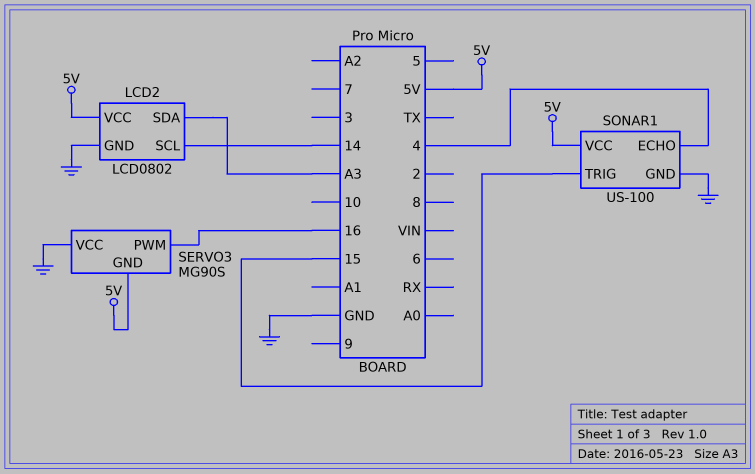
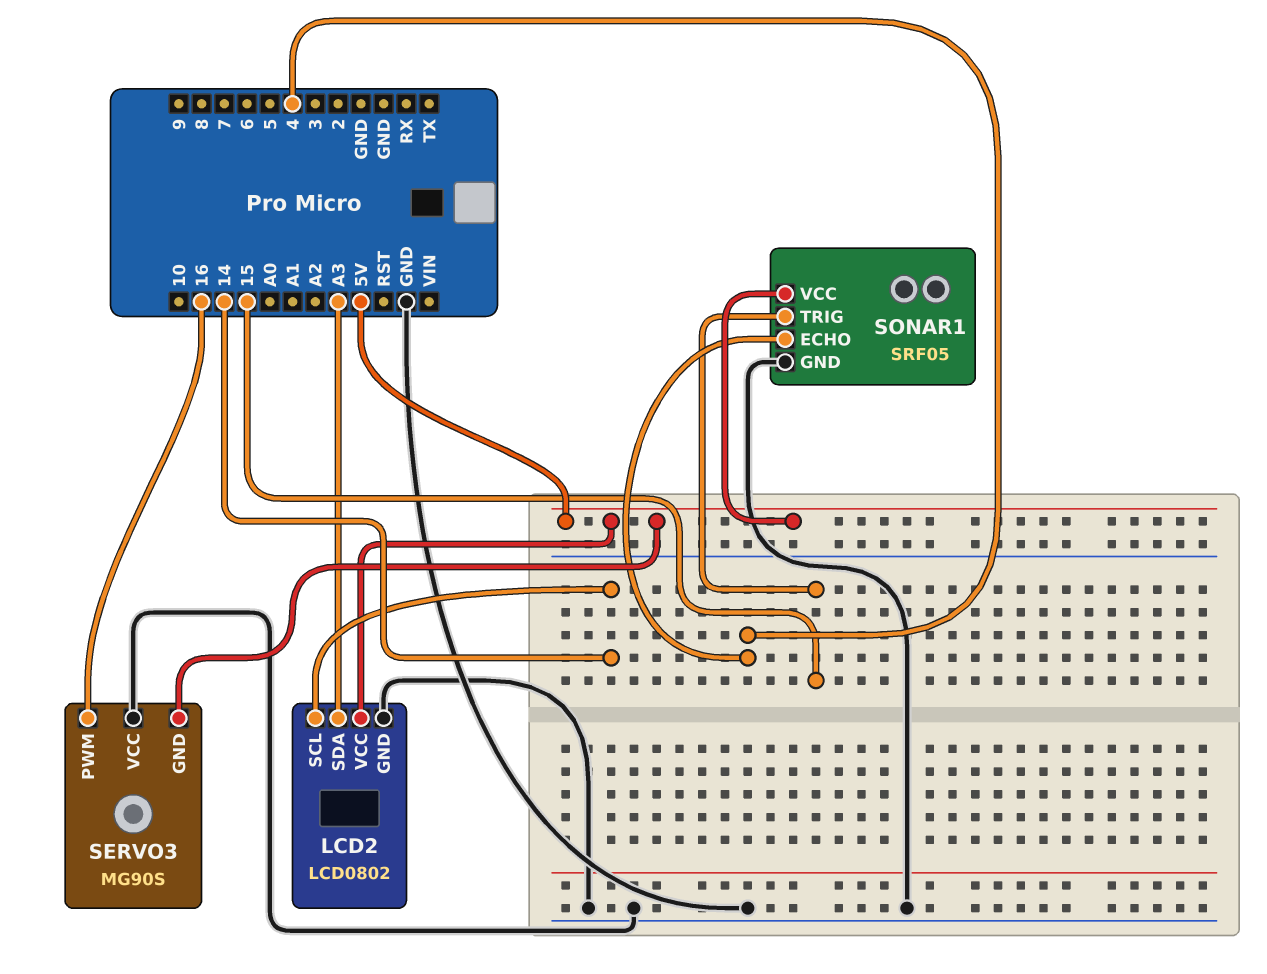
SONAR1: US-100 -> SRF05

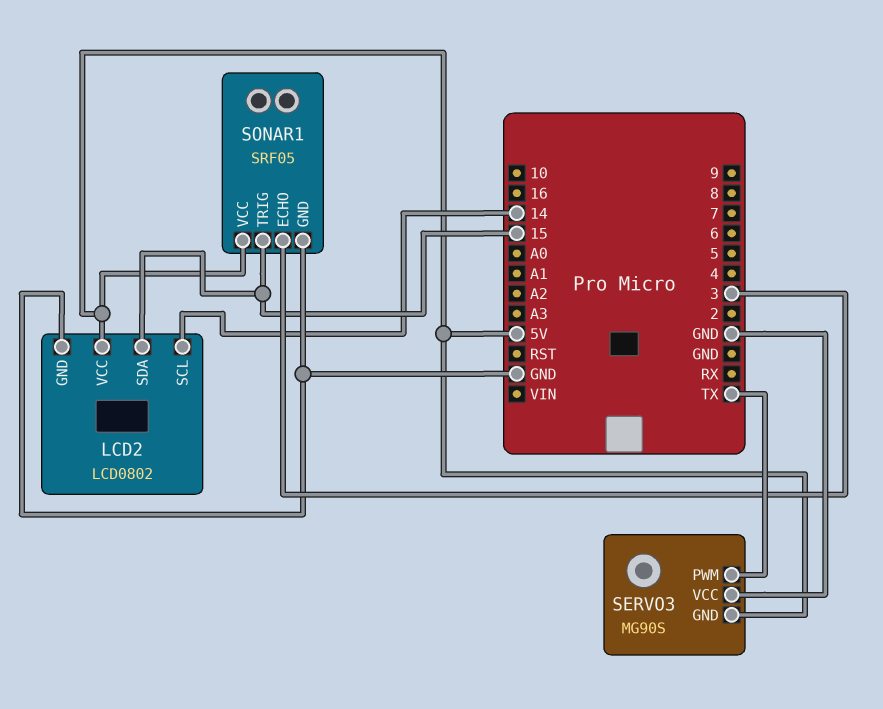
LCD2 pin SDA: A3 -> 15
SERVO3 pin PWM: 16 -> TX
SONAR1 pin ECHO: 4 -> 3

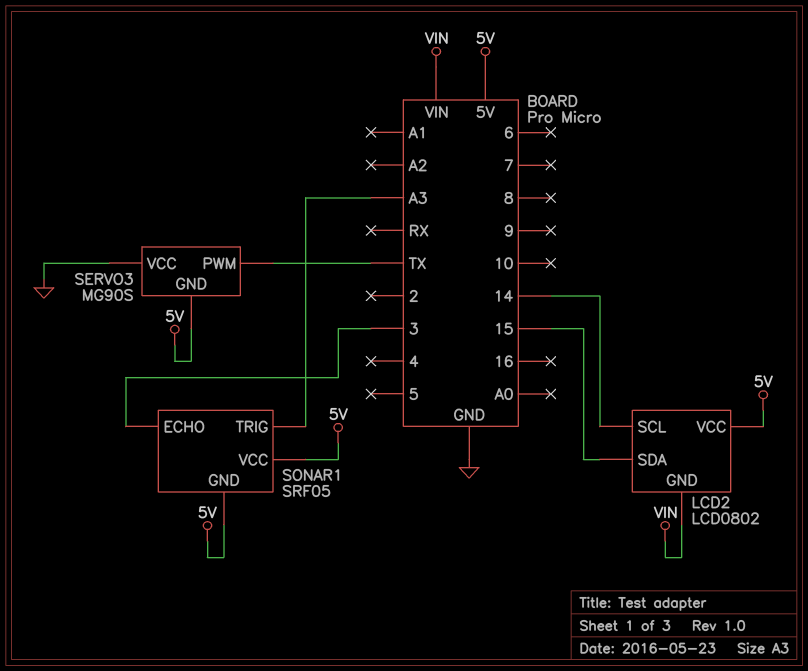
LCD2 pin GND: GND -> VIN
SONAR1 pin GND: GND -> 5V
SONAR1 pin TRIG: 15 -> A3

